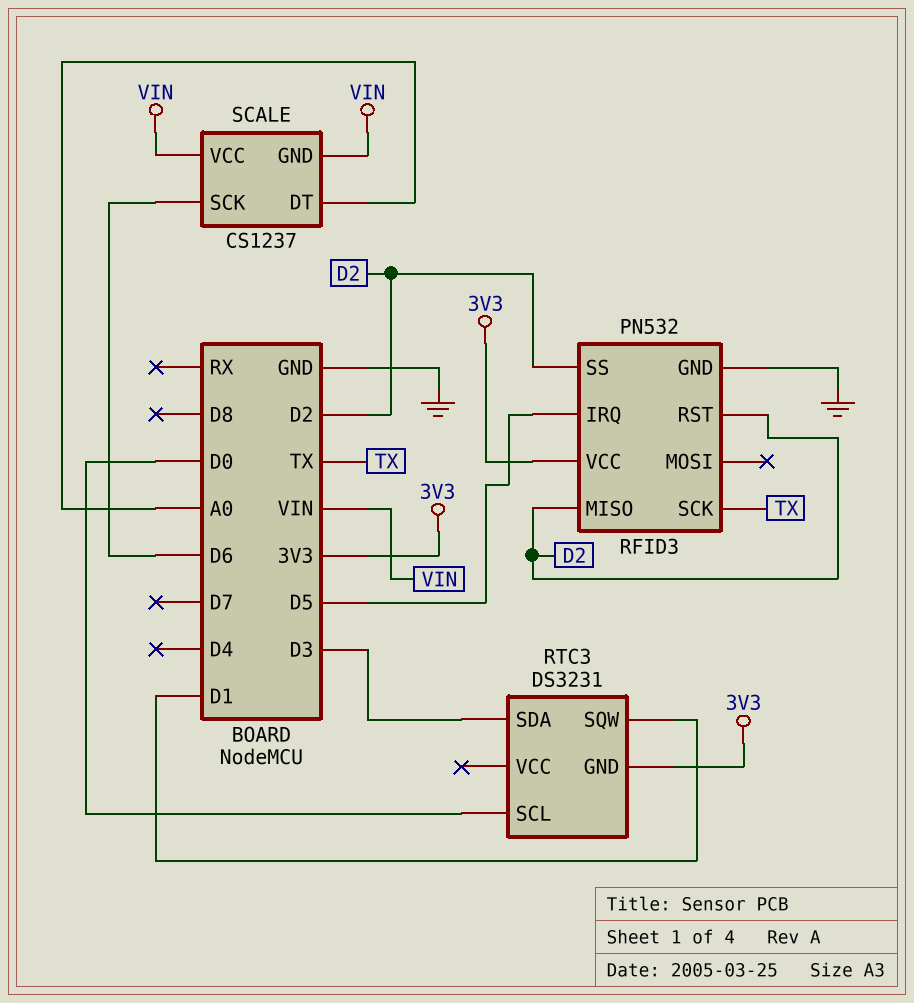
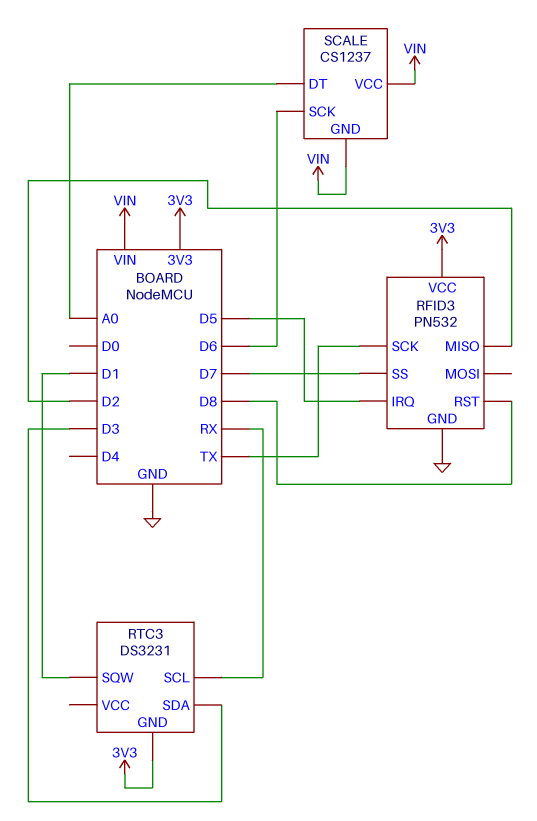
RFID3 pin RST: D2 -> D8
RFID3 pin SS: D2 -> D7
RTC3 pin SCL: D0 -> RX

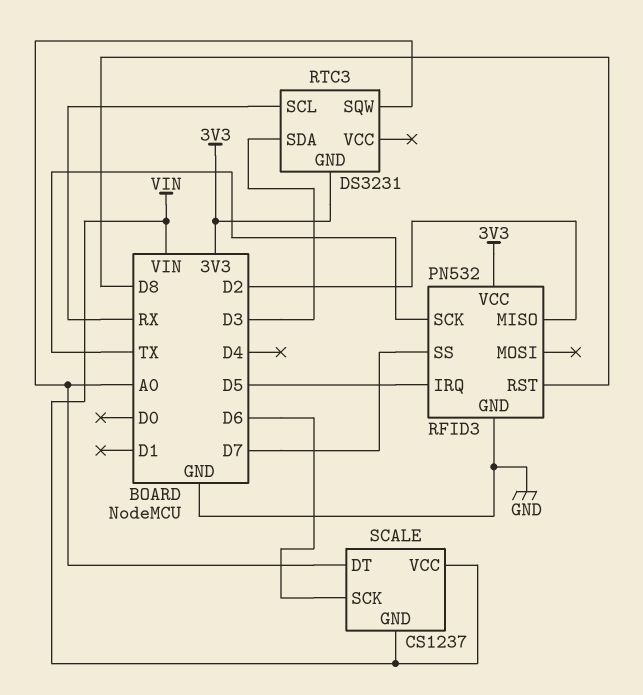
RTC3 pin SQW: D1 -> A0

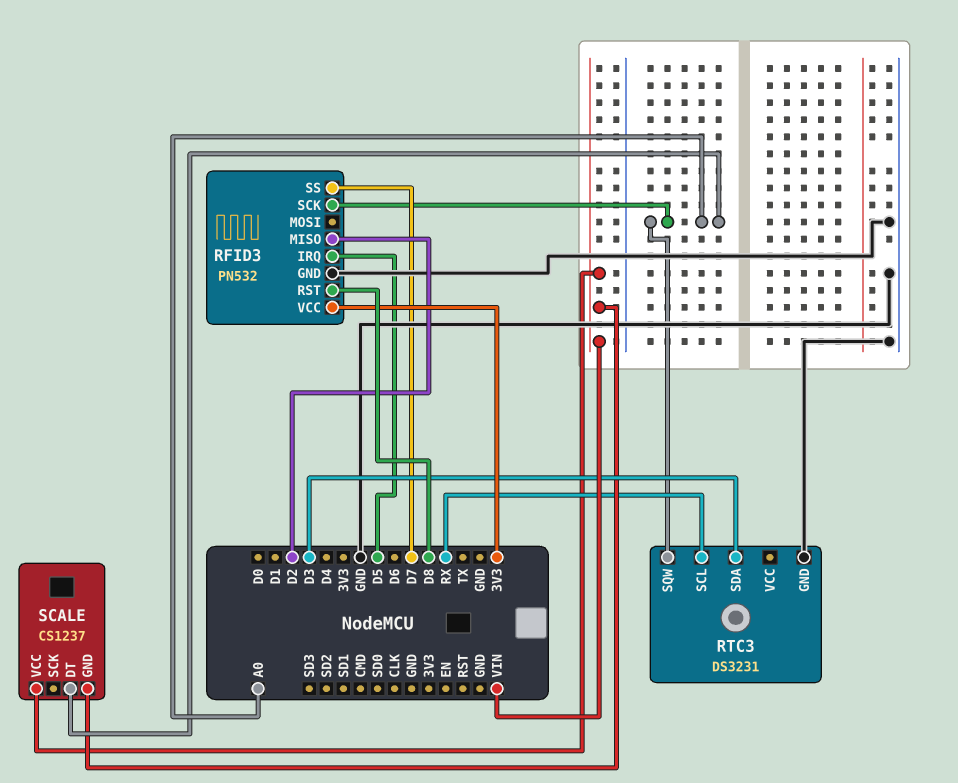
RFID3 pin SCK: TX -> A0
RTC3 pin GND: 3V3 -> GND
SCALE pin SCK: D6 -> none

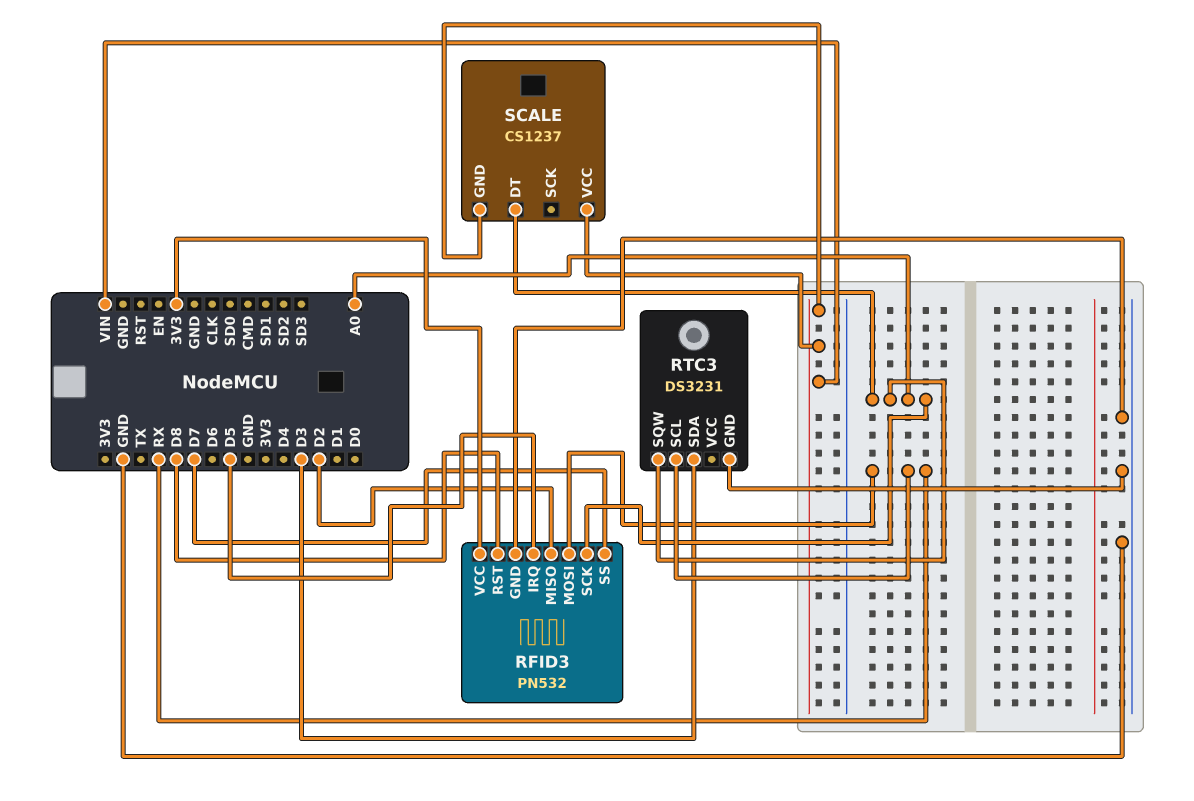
RFID3 pin MOSI: none -> RX

